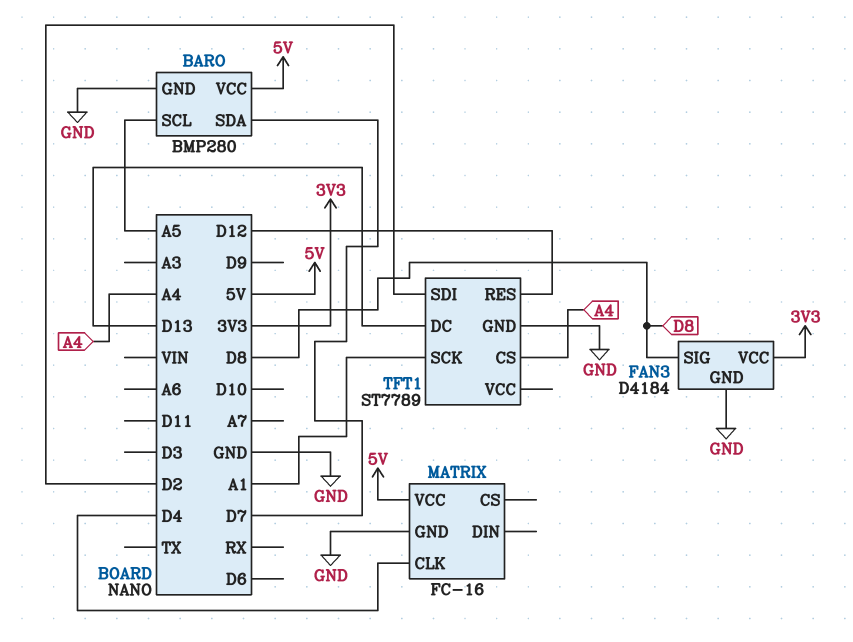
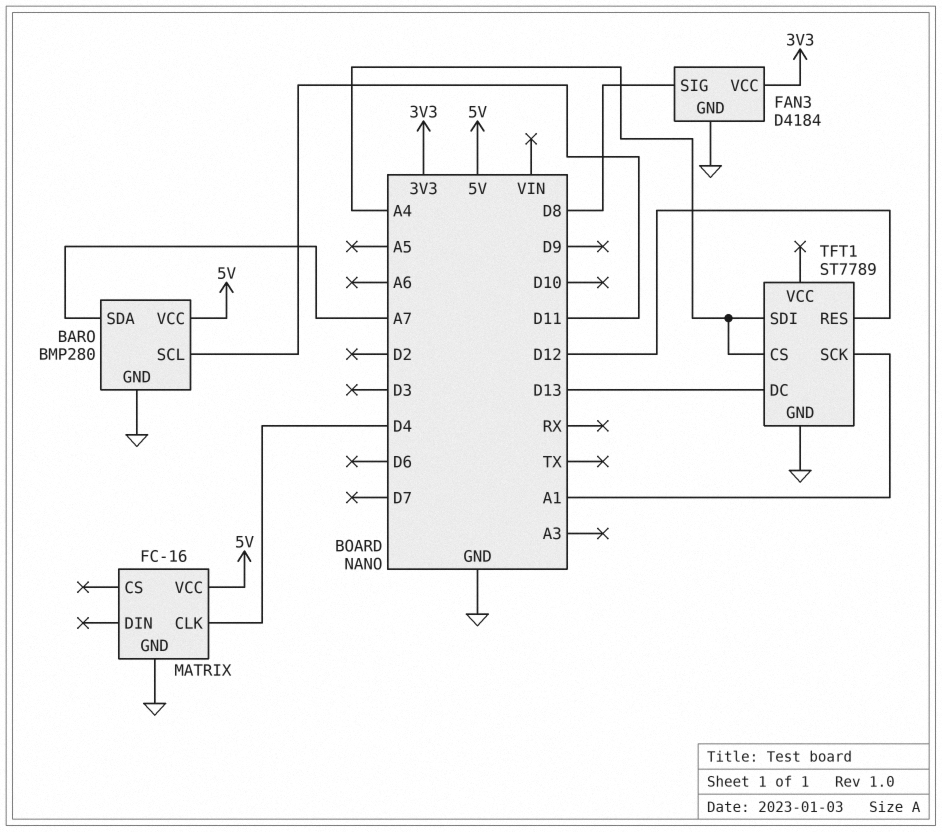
BARO pin SCL: A5 -> D11
BARO pin SDA: D7 -> A7
TFT1 pin SDI: D2 -> A4

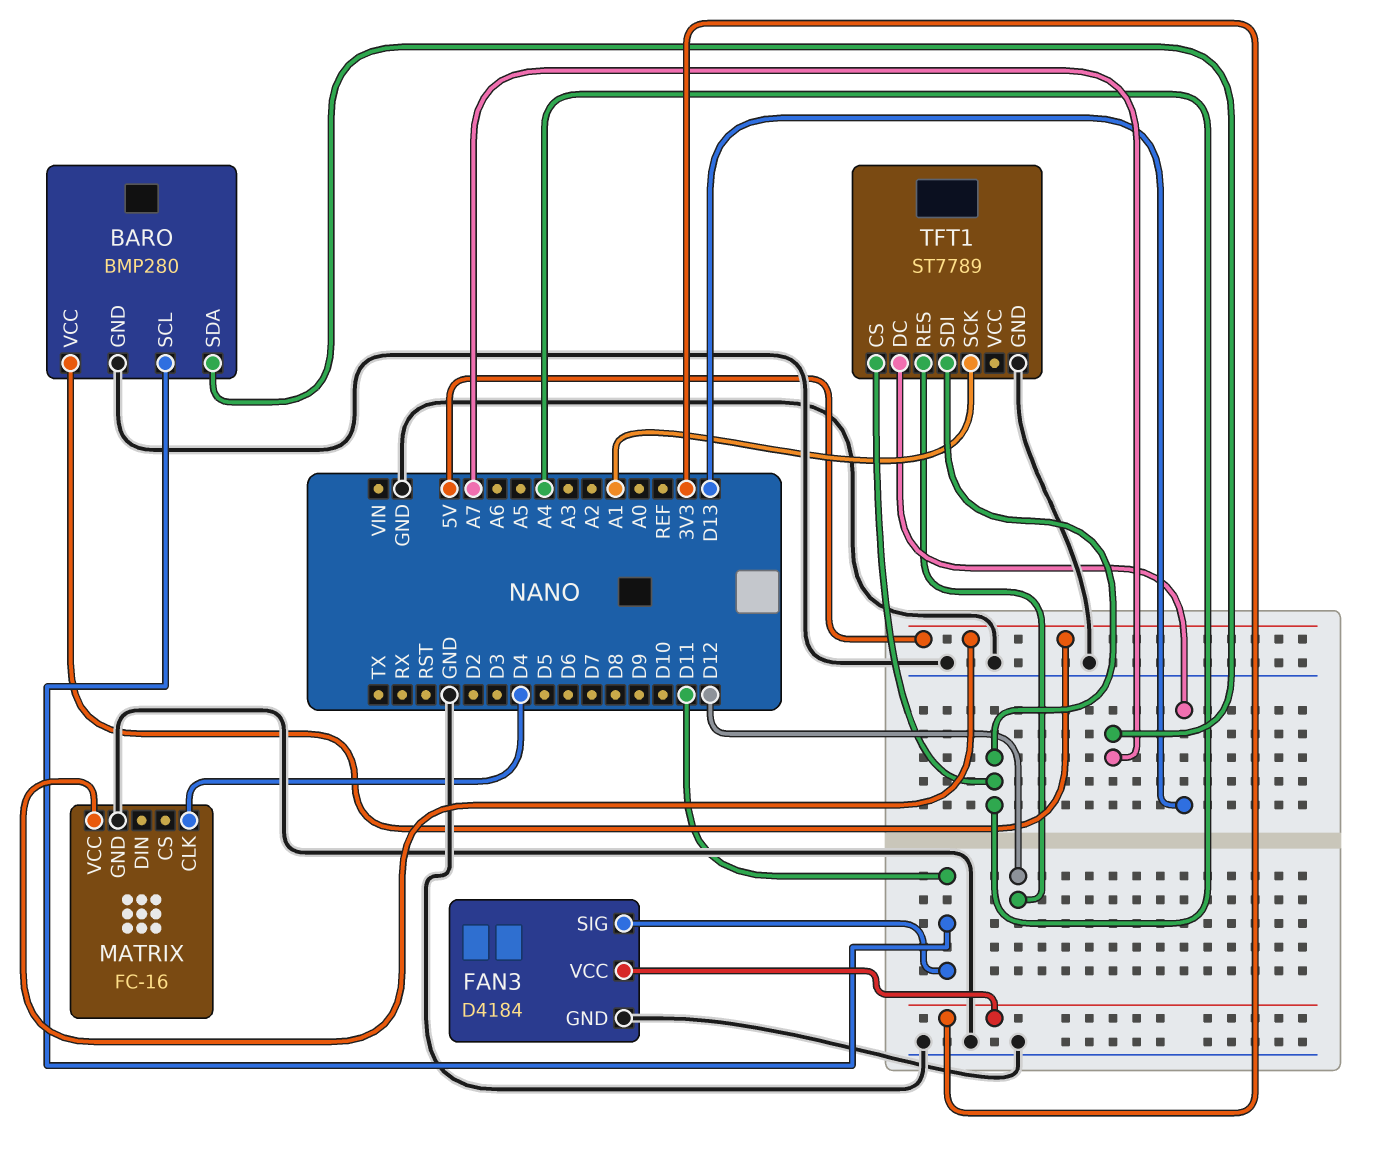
FAN3 pin SIG: D8 -> D11

